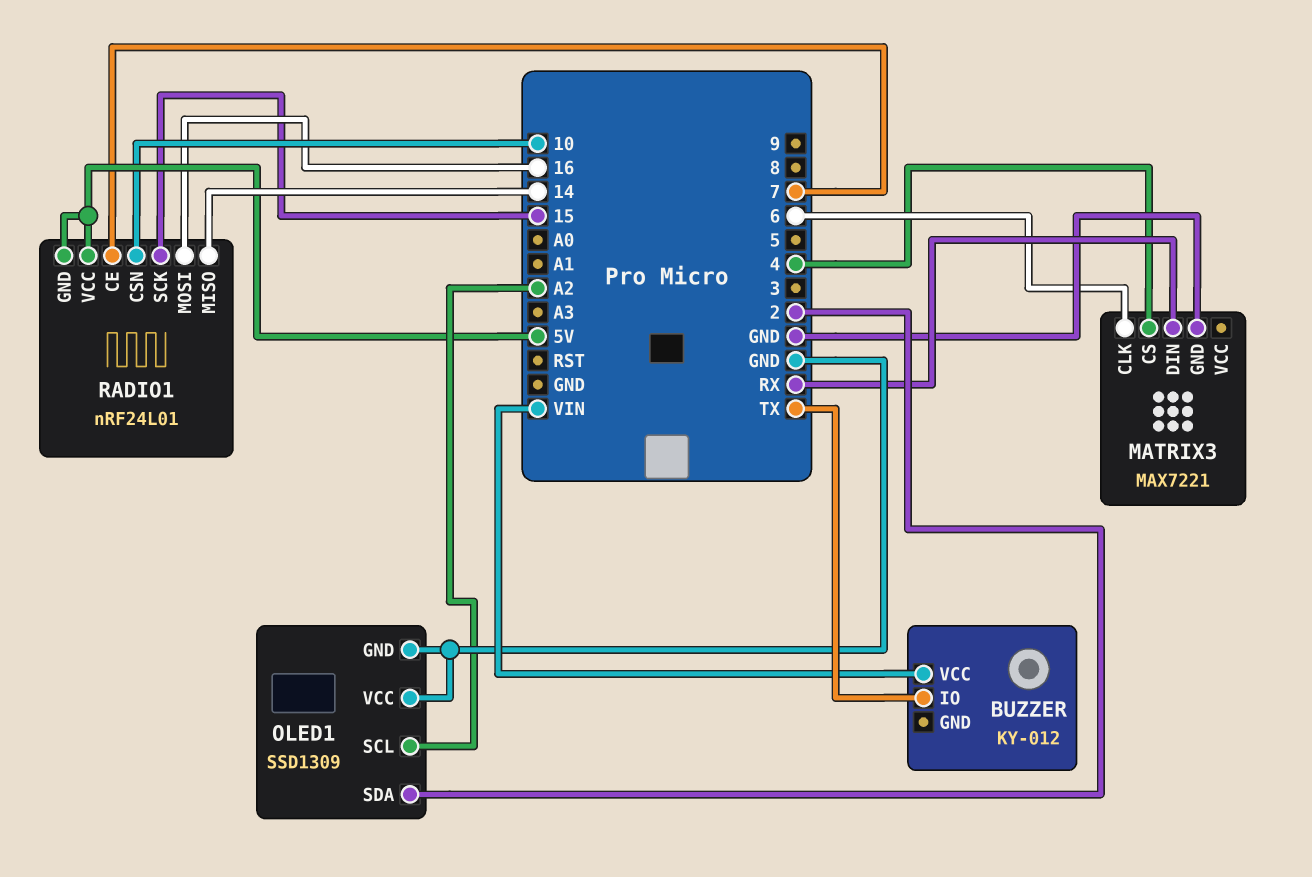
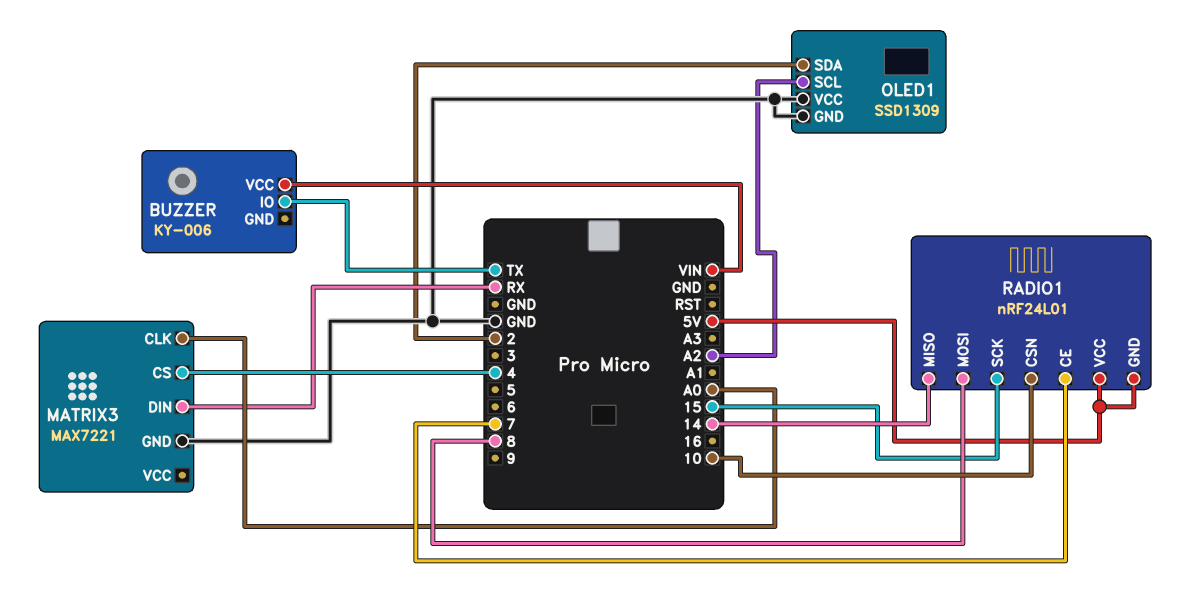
BUZZER: KY-012 -> KY-006
MATRIX3 pin CLK: 6 -> A0
RADIO1 pin MOSI: 16 -> 8

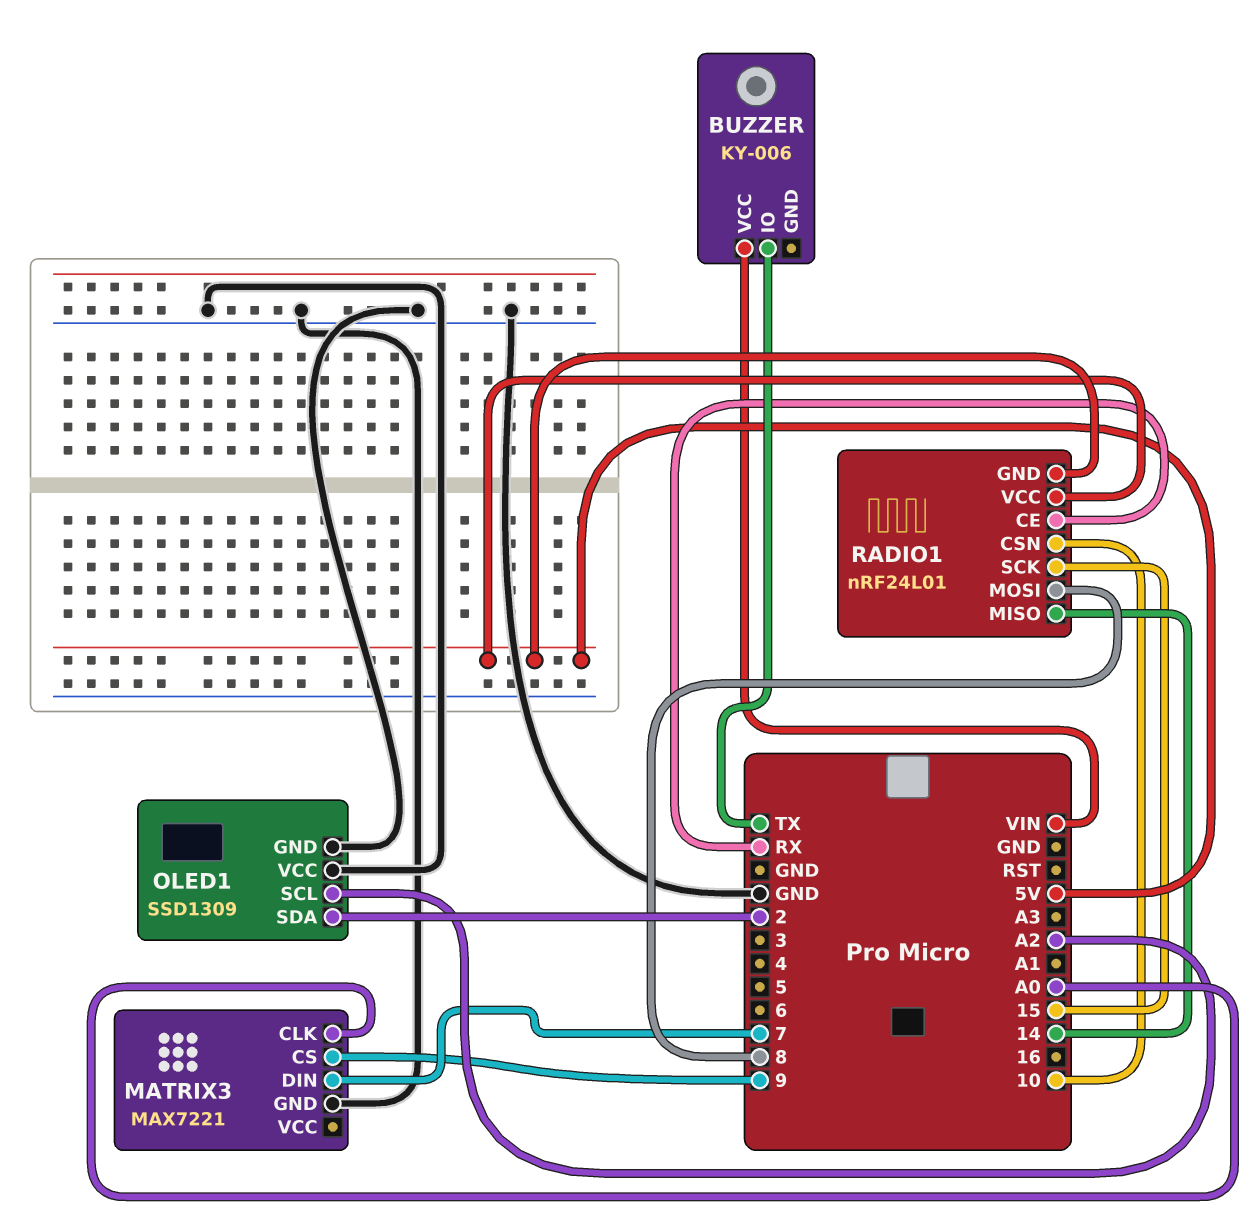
MATRIX3 pin CS: 4 -> 9
MATRIX3 pin DIN: RX -> 7
RADIO1 pin CE: 7 -> RX

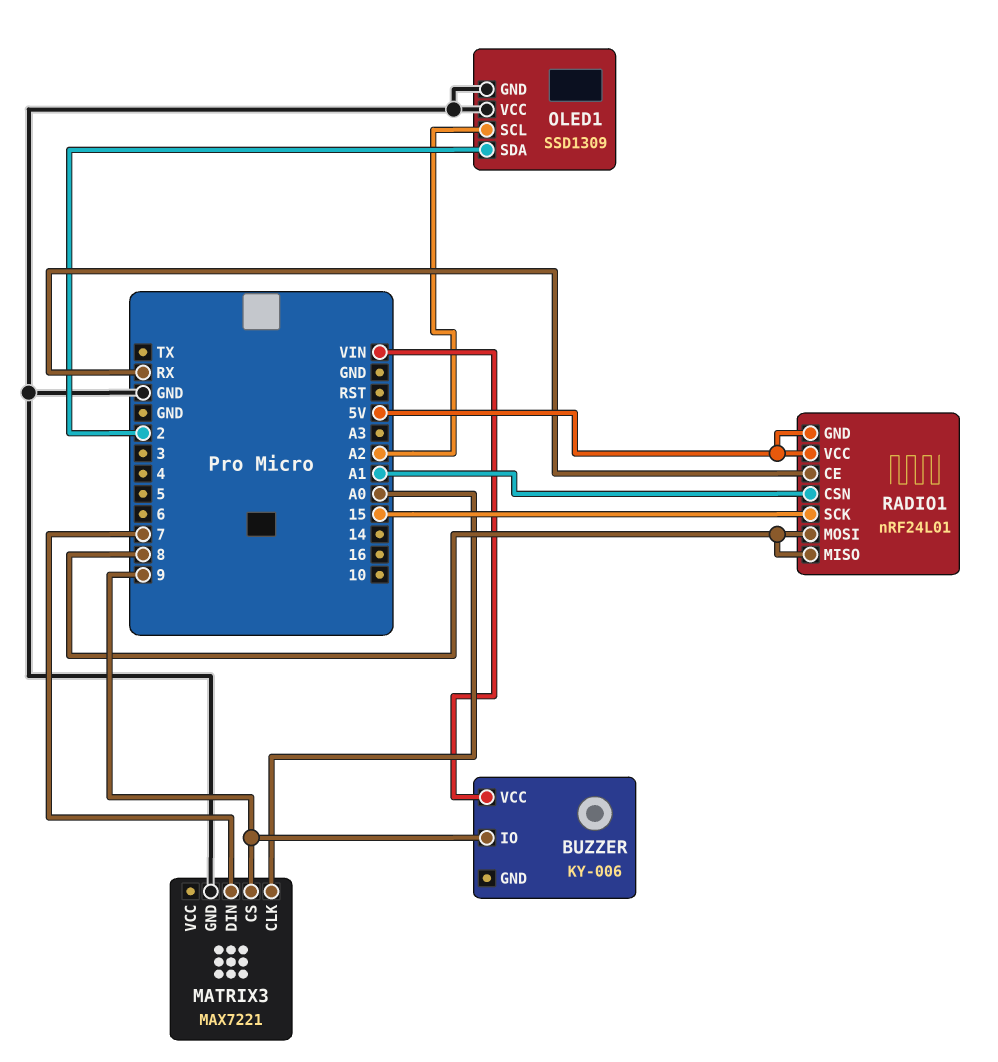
BUZZER pin IO: TX -> 9
RADIO1 pin CSN: 10 -> A1
RADIO1 pin MISO: 14 -> 8

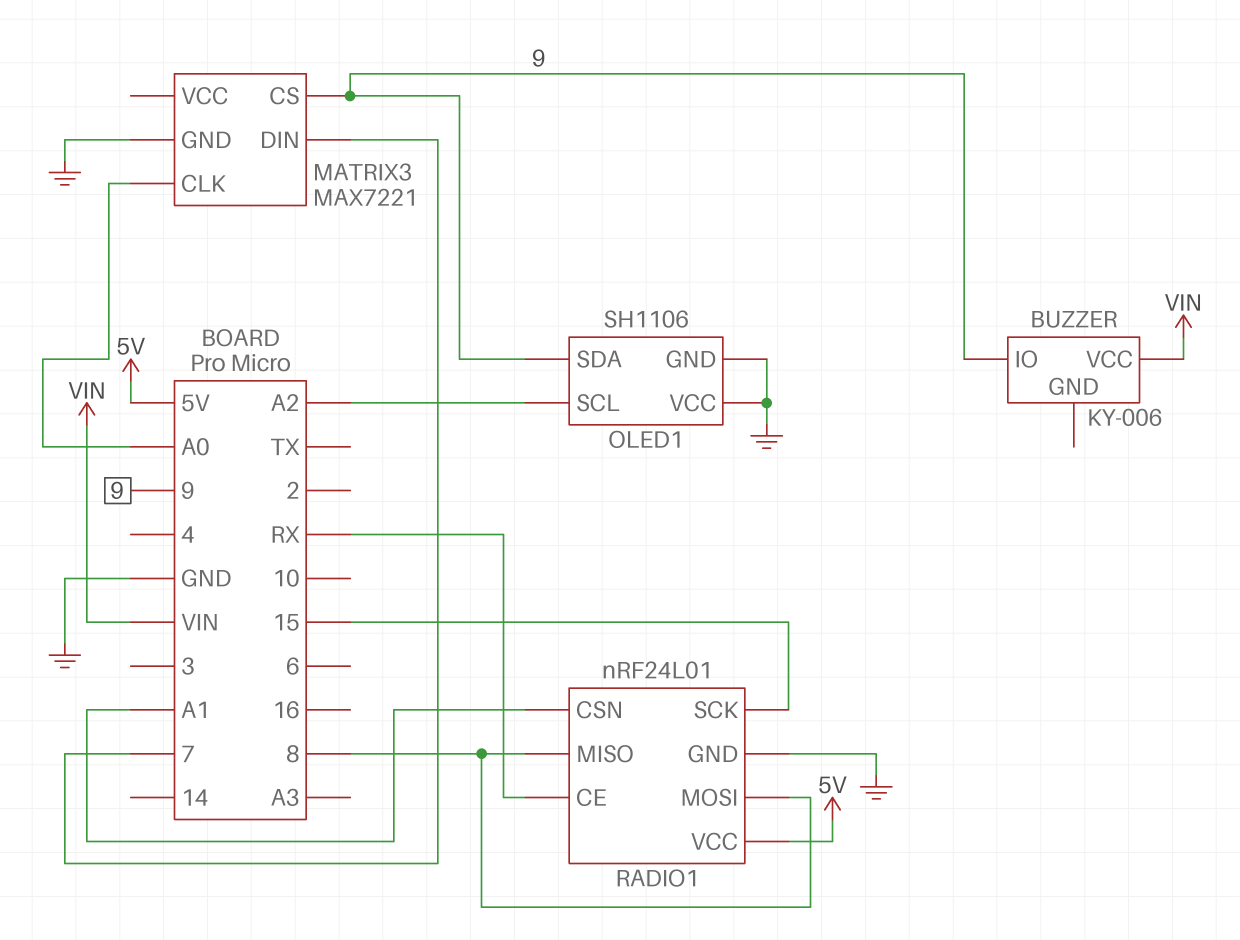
OLED1: SSD1309 -> SH1106
OLED1 pin SDA: 2 -> 9
RADIO1 pin GND: 5V -> GND

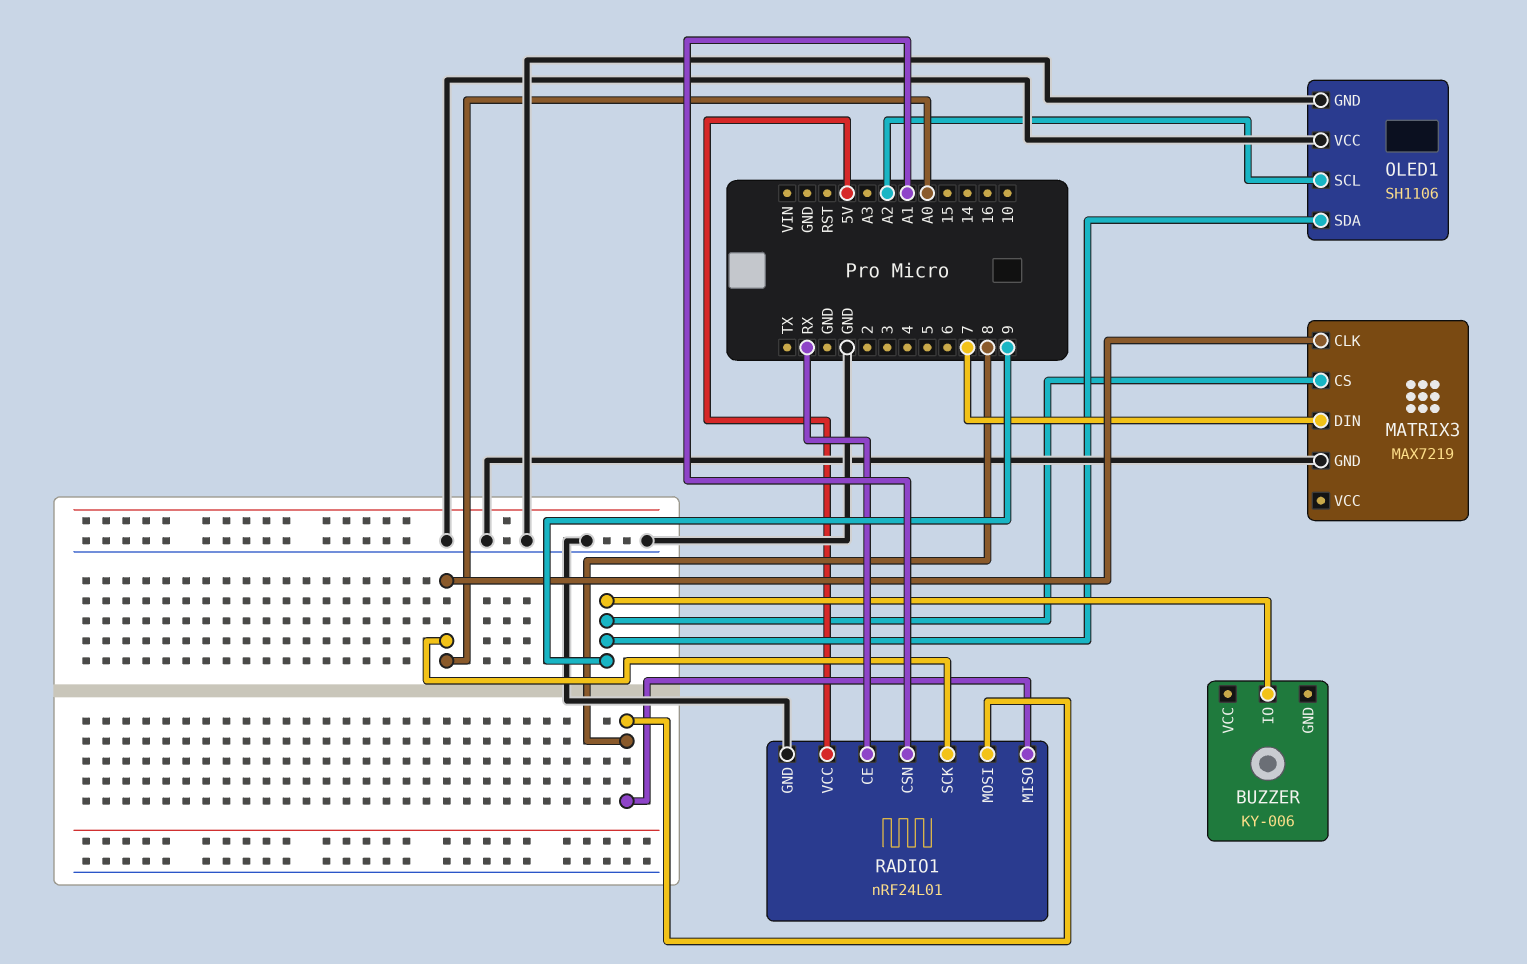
BUZZER pin VCC: VIN -> none
MATRIX3: MAX7221 -> MAX7219
RADIO1 pin SCK: 15 -> A0

